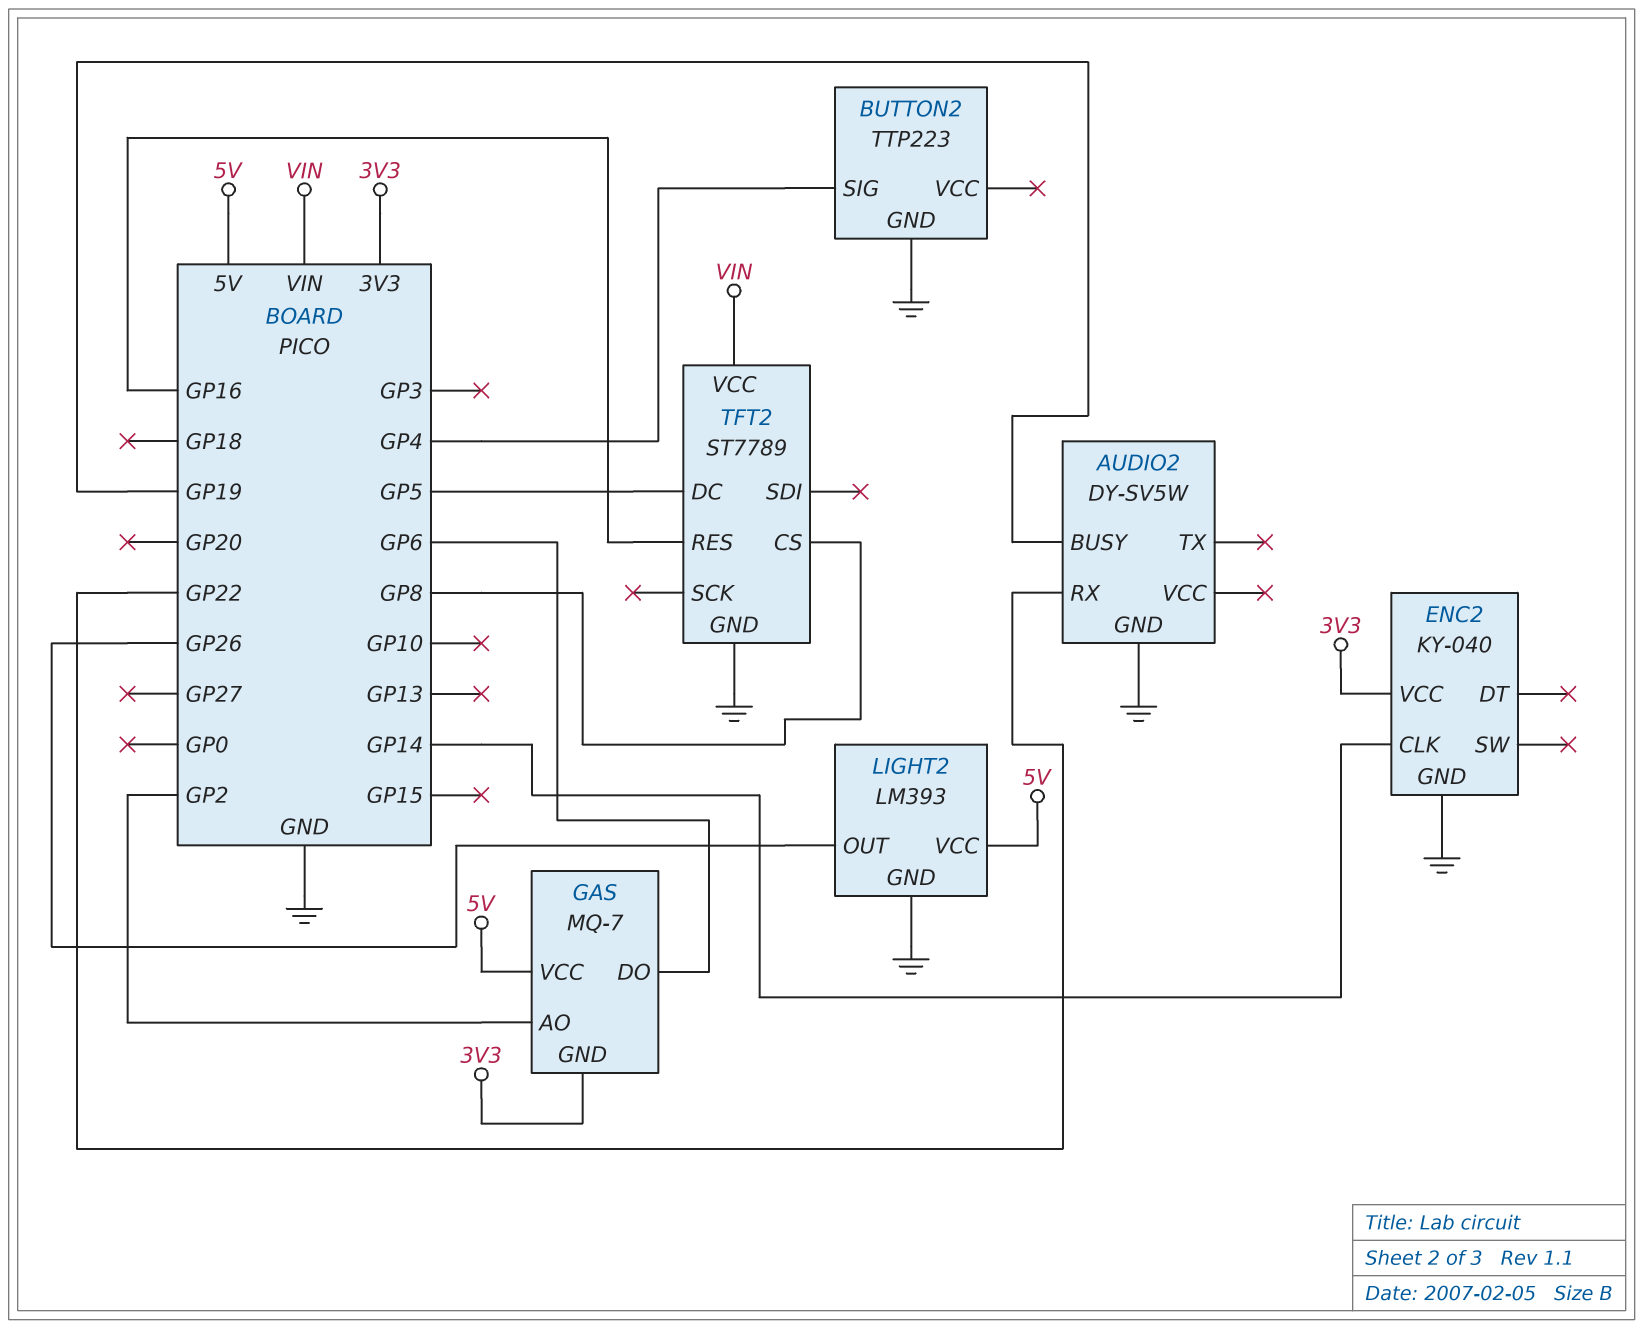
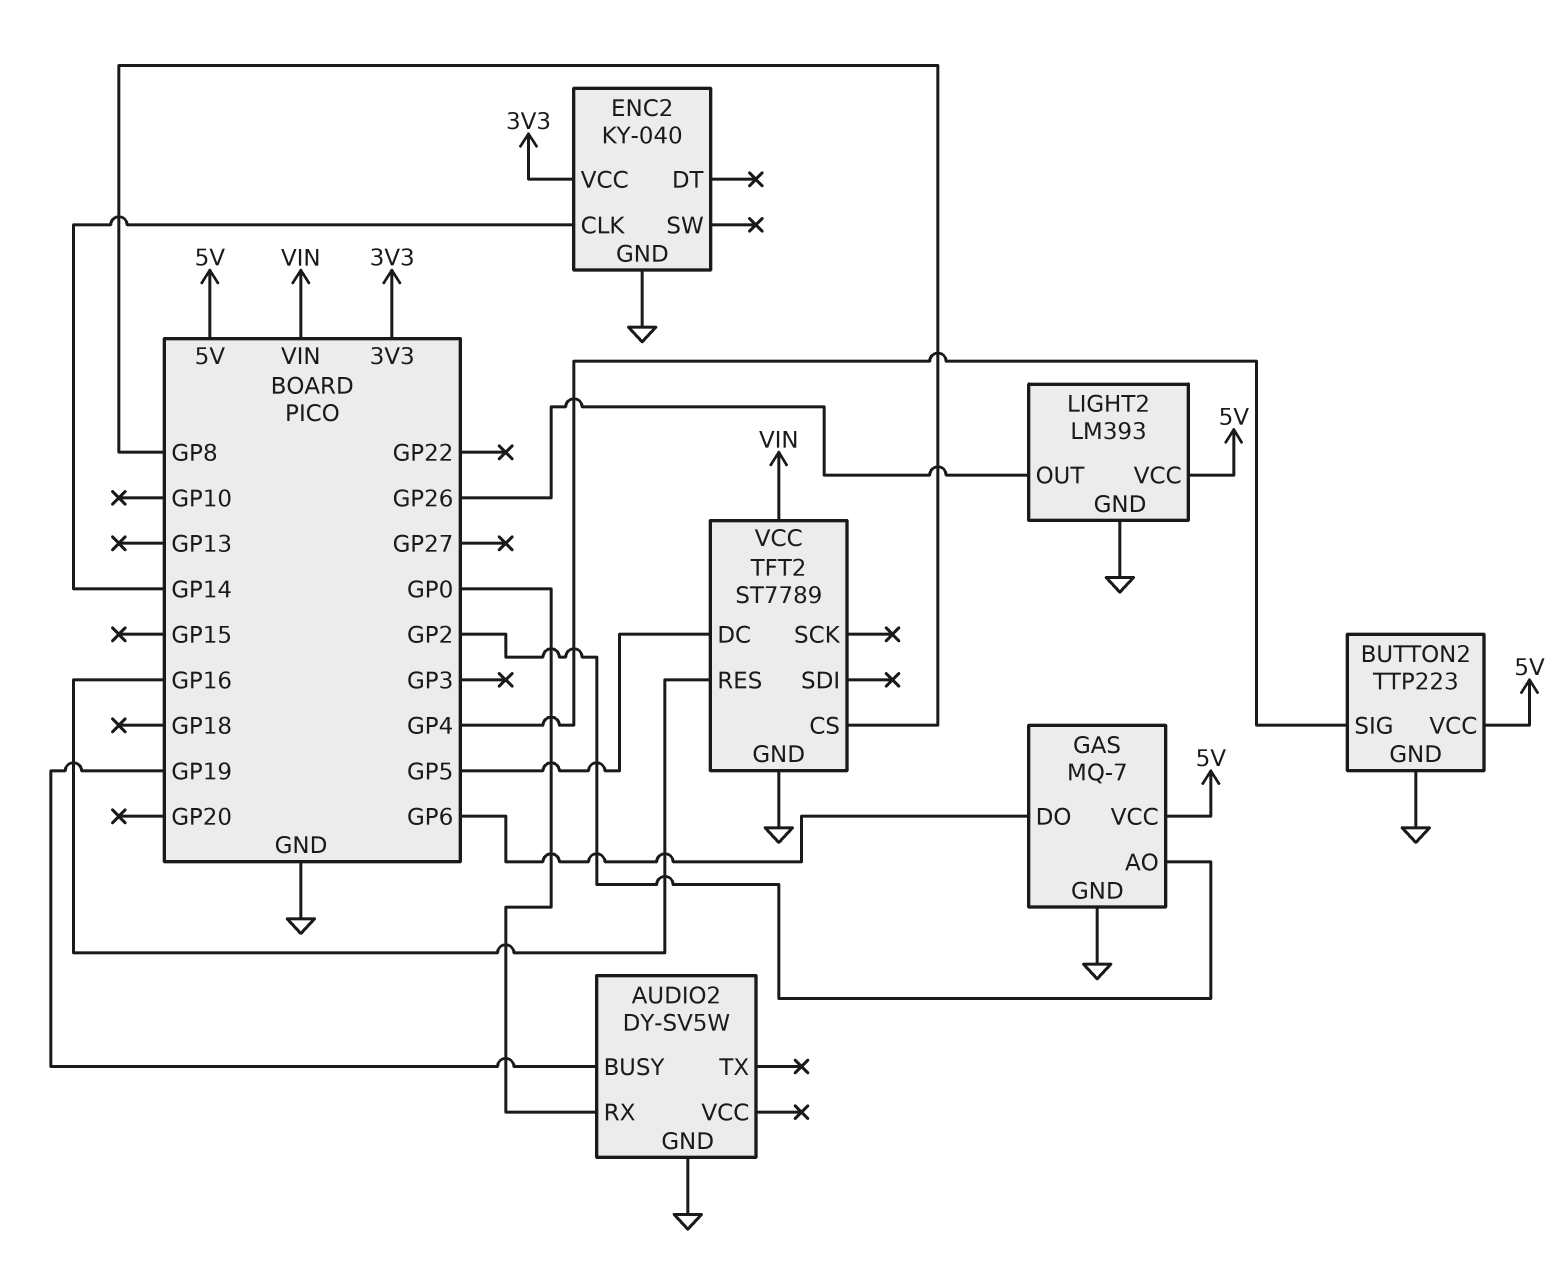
AUDIO2 pin RX: GP22 -> GP0
BUTTON2 pin VCC: none -> 5V
GAS pin GND: 3V3 -> GND

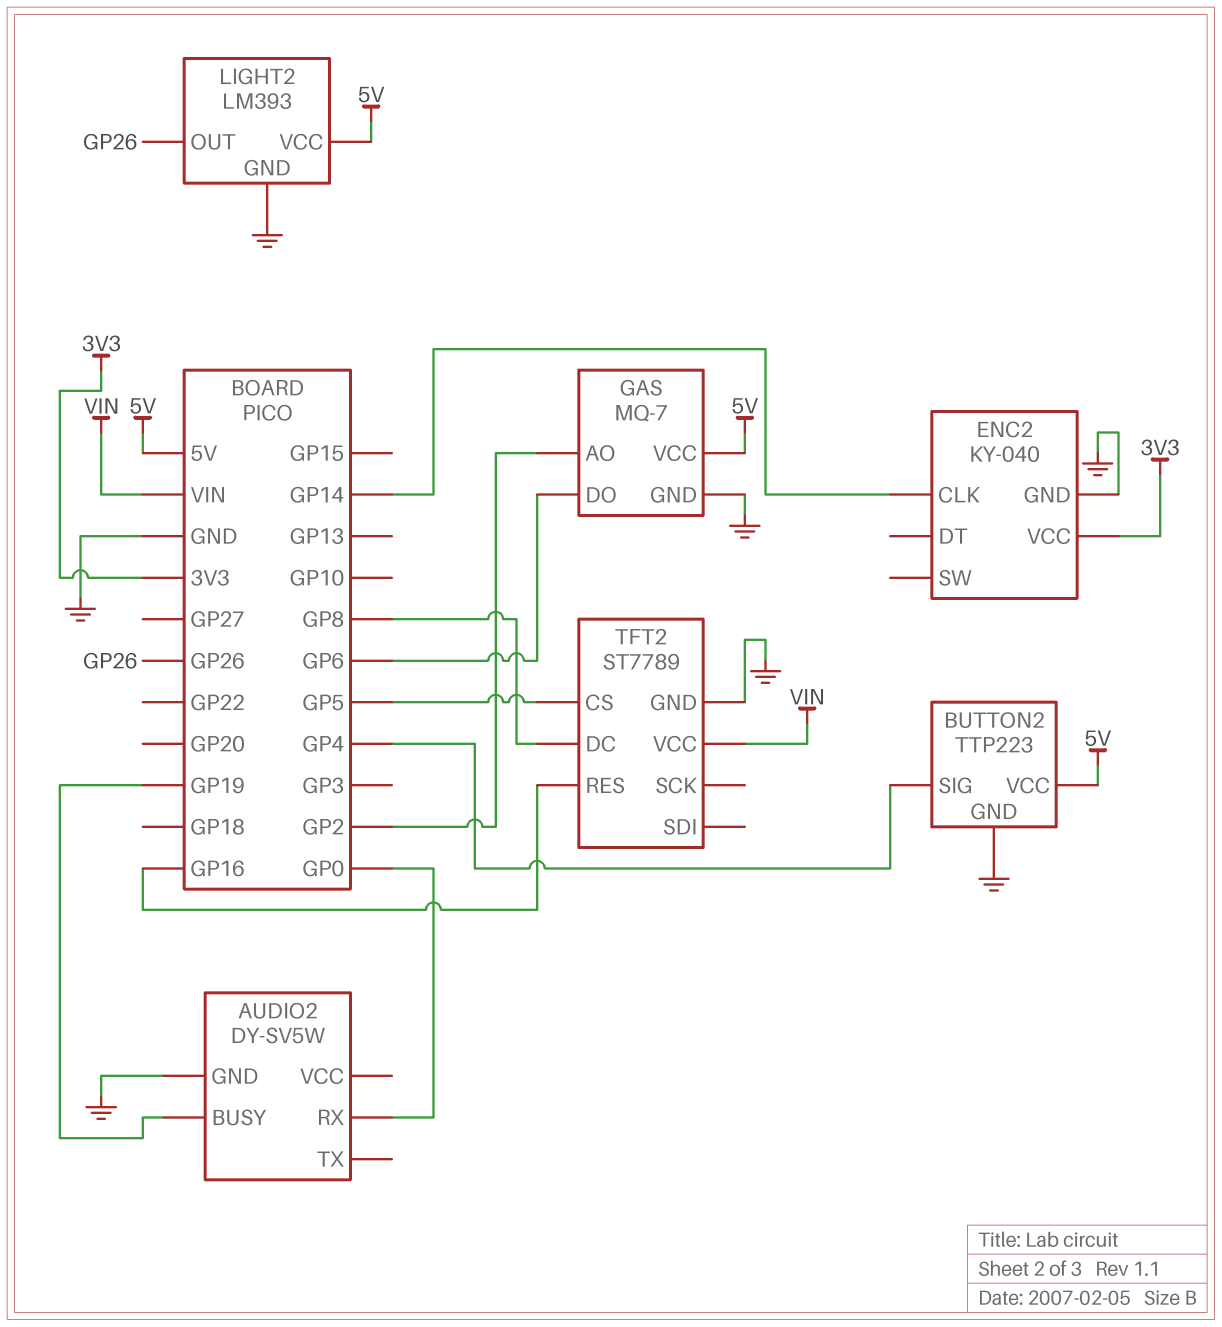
TFT2 pin CS: GP8 -> GP5
TFT2 pin DC: GP5 -> GP8

